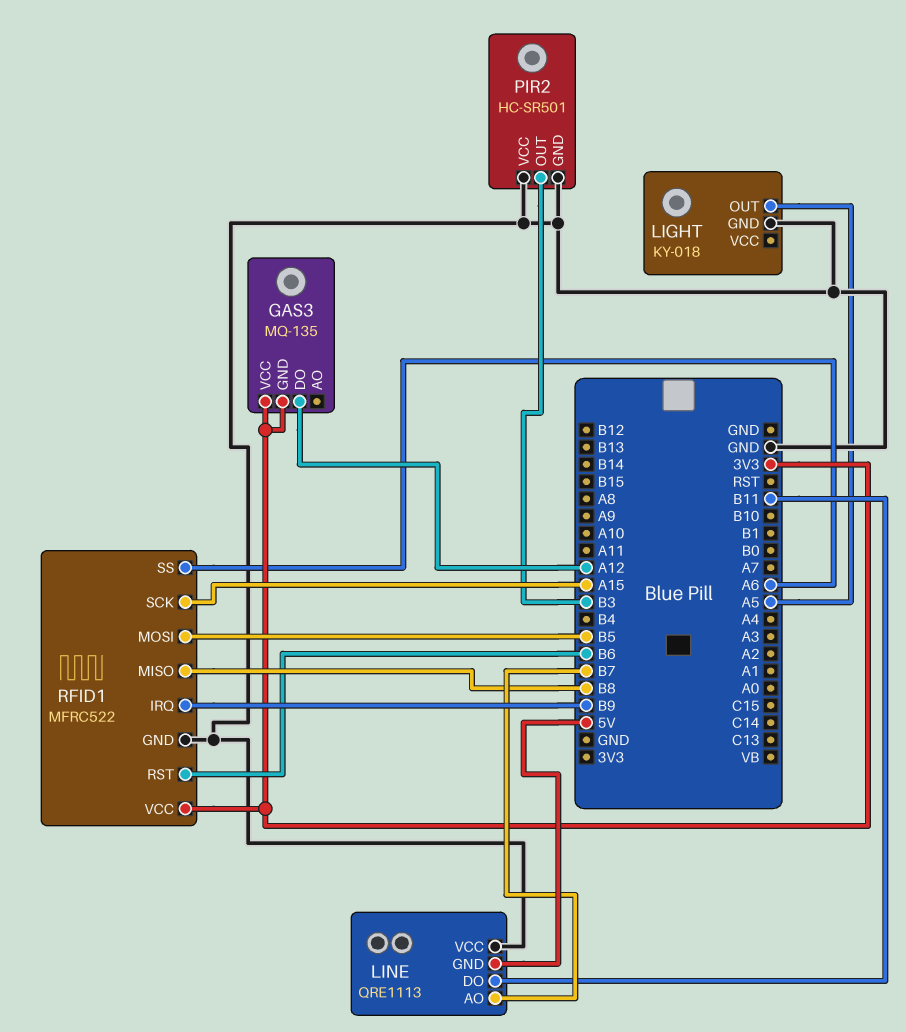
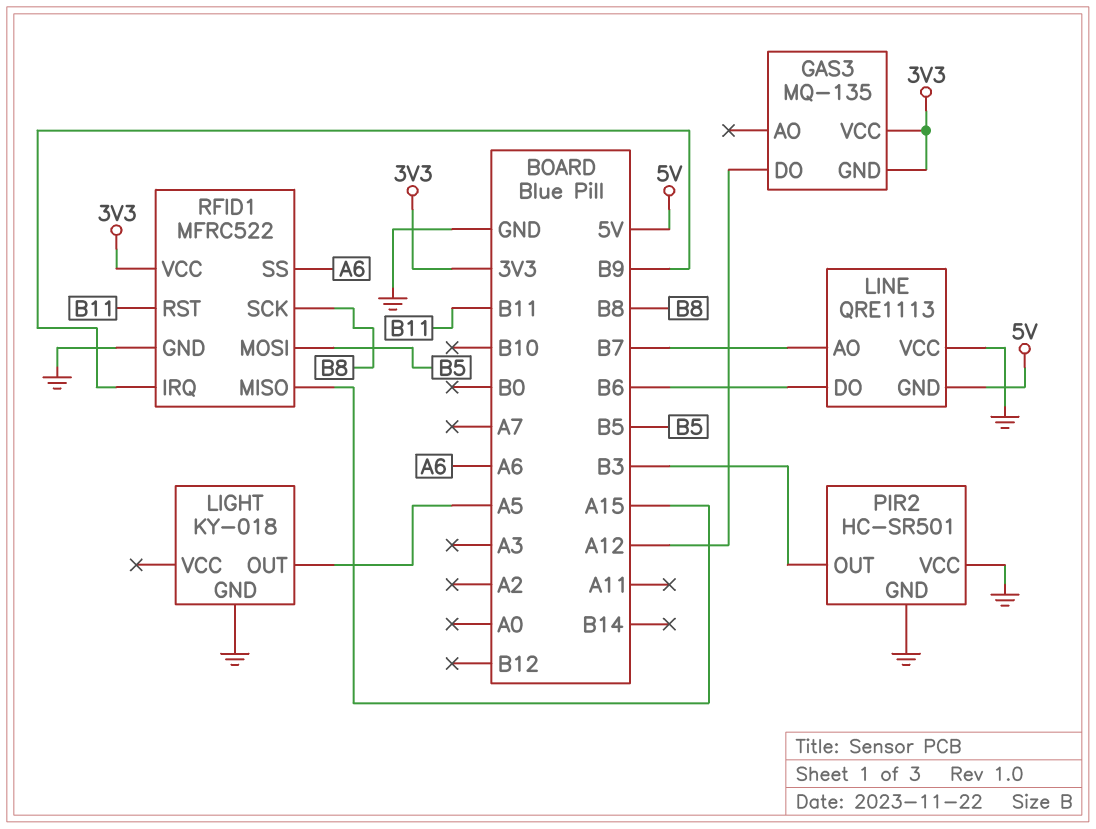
LINE pin DO: B11 -> B6
RFID1 pin MISO: B8 -> A15
RFID1 pin RST: B6 -> B11
RFID1 pin SCK: A15 -> B8

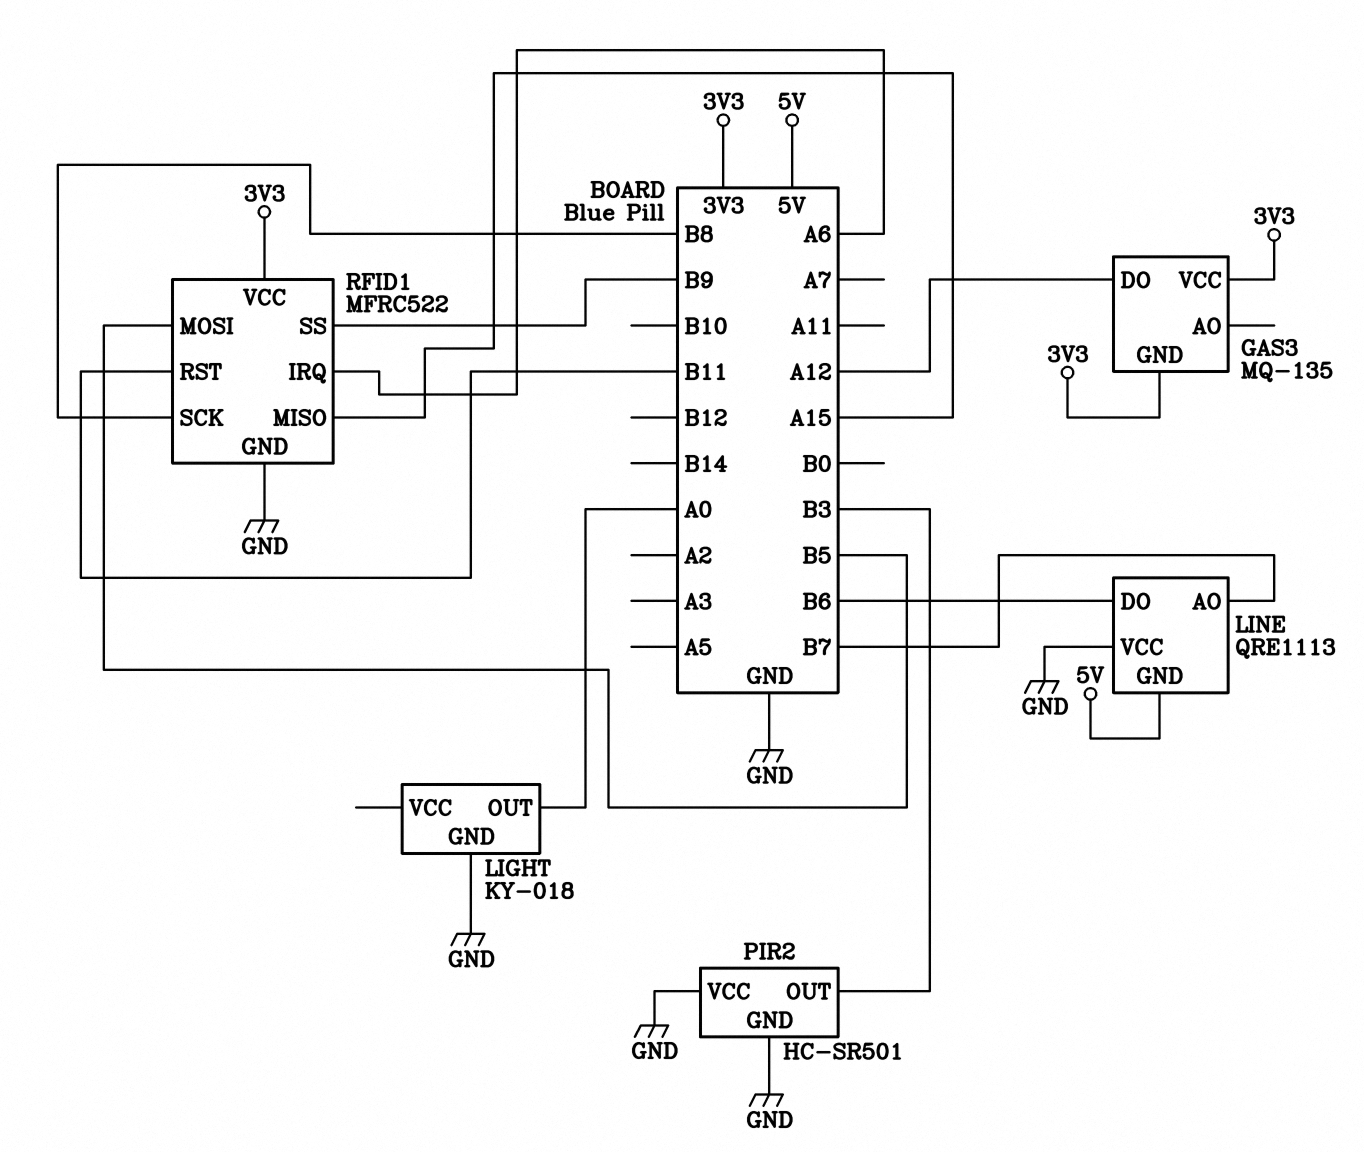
LIGHT pin OUT: A5 -> A0
RFID1 pin IRQ: B9 -> A6
RFID1 pin SS: A6 -> B9

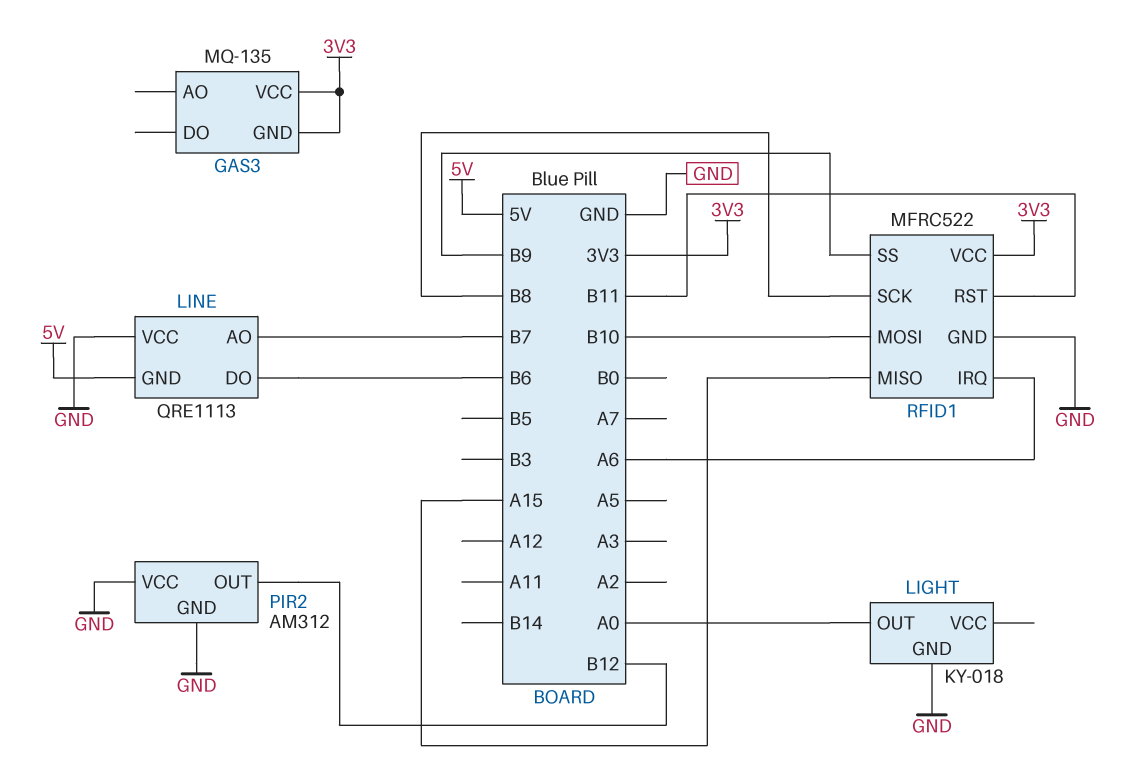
GAS3 pin DO: A12 -> none
PIR2: HC-SR501 -> AM312
PIR2 pin OUT: B3 -> B12
RFID1 pin MOSI: B5 -> B10

